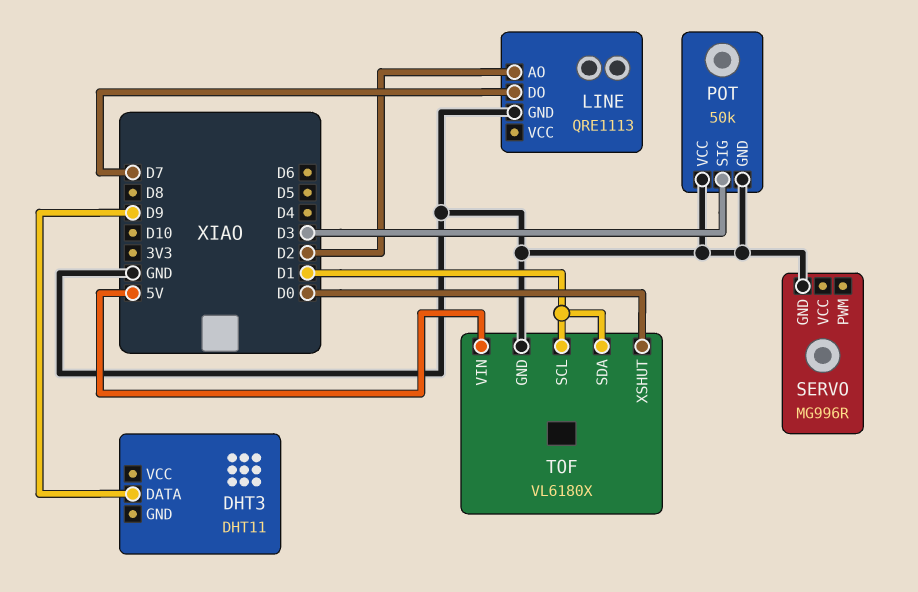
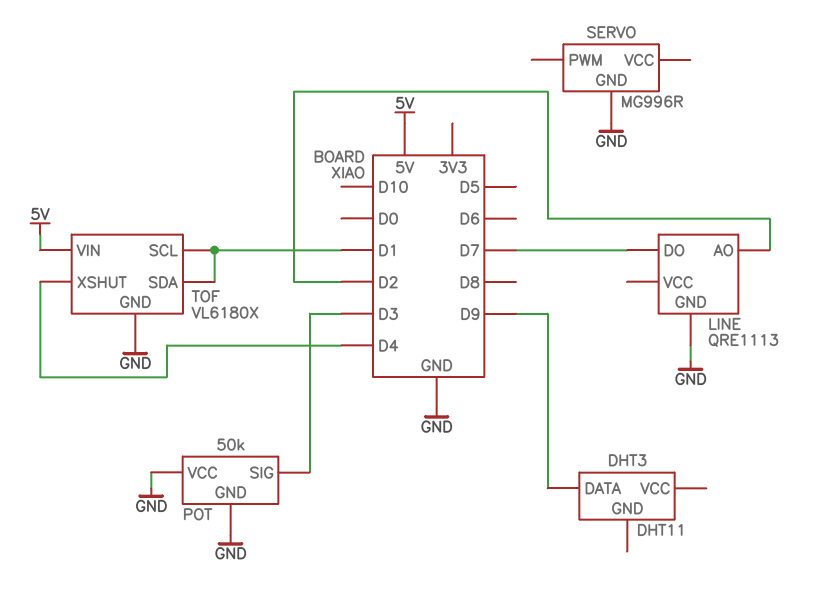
TOF pin XSHUT: D0 -> D4

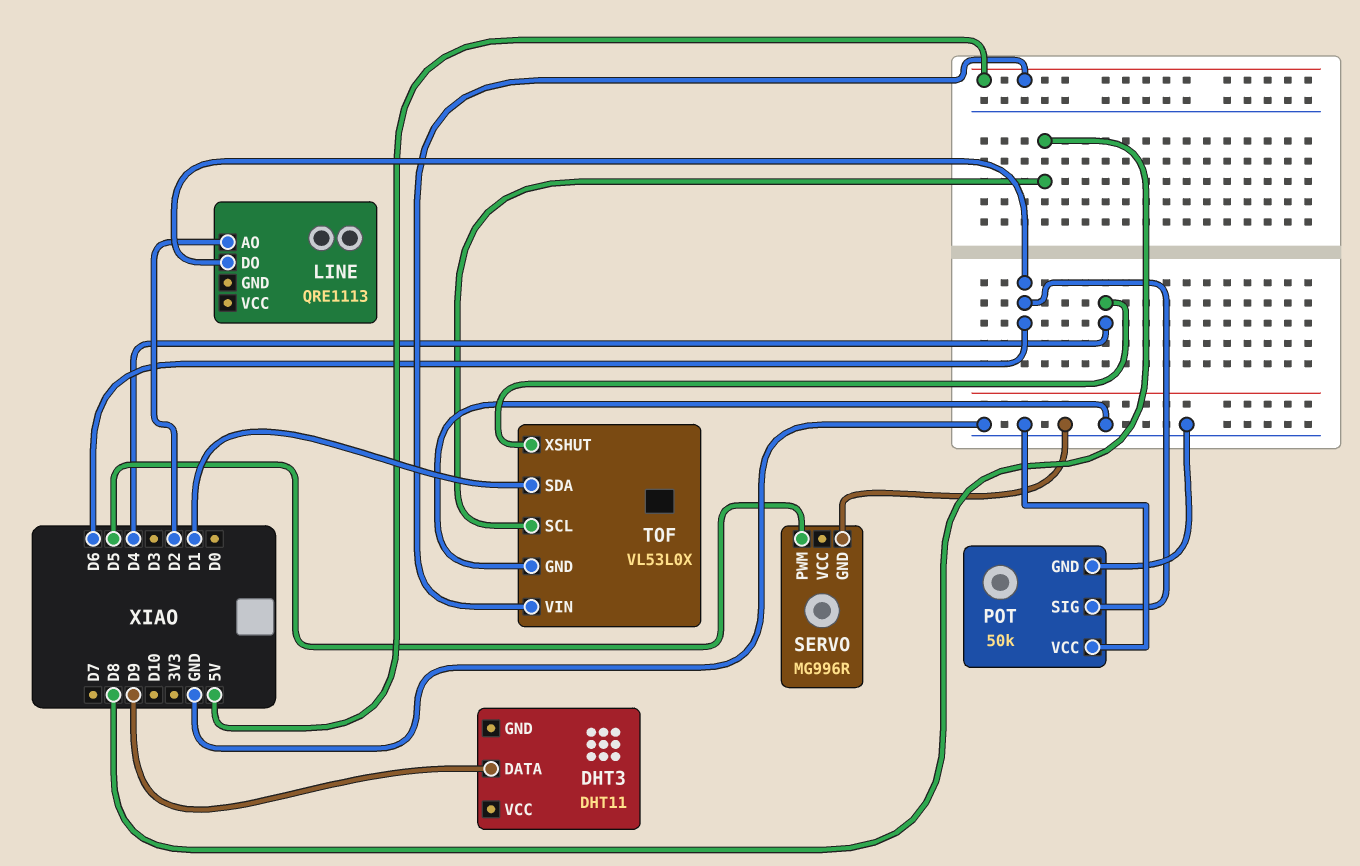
LINE pin DO: D7 -> D6
LINE pin GND: GND -> none
POT pin SIG: D3 -> D6
SERVO pin PWM: none -> D5
TOF: VL6180X -> VL53L0X
TOF pin SCL: D1 -> D8

